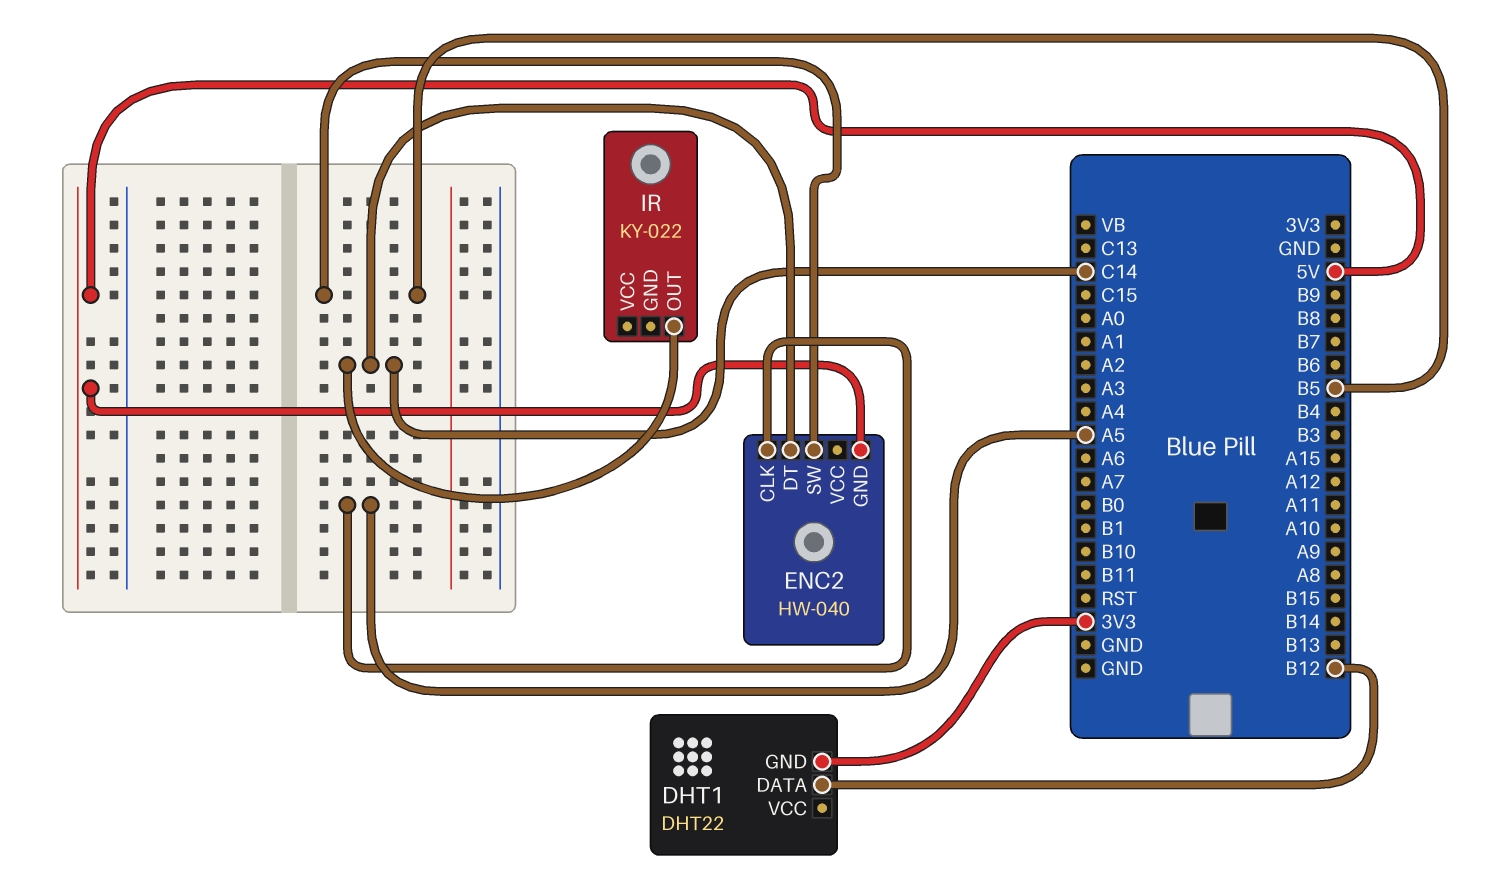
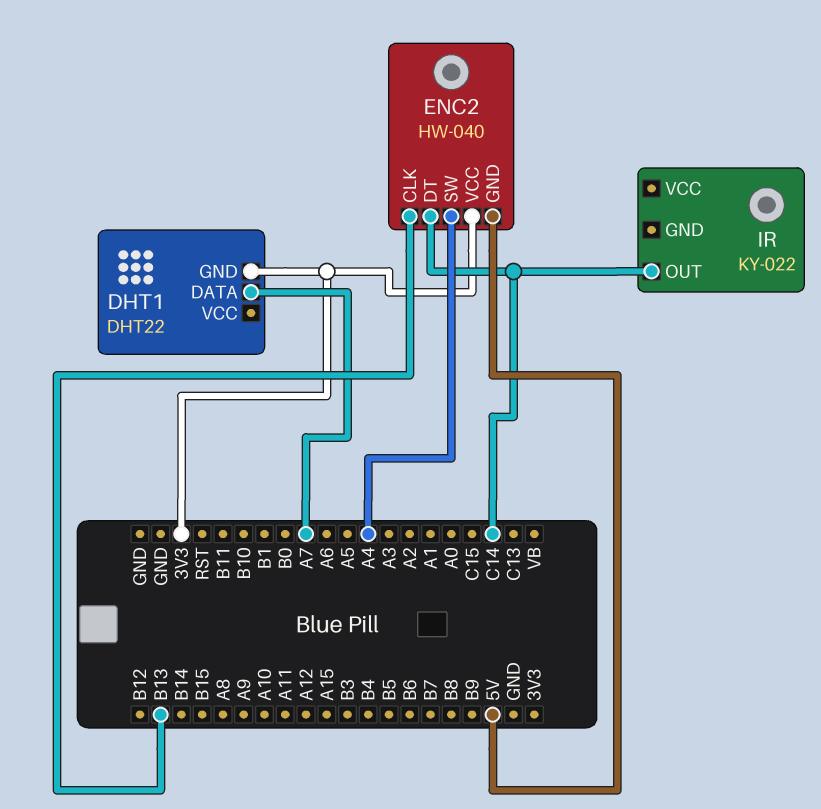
DHT1 pin DATA: B12 -> A7
ENC2 pin CLK: A5 -> B13
ENC2 pin SW: B5 -> A4
ENC2 pin VCC: none -> 3V3

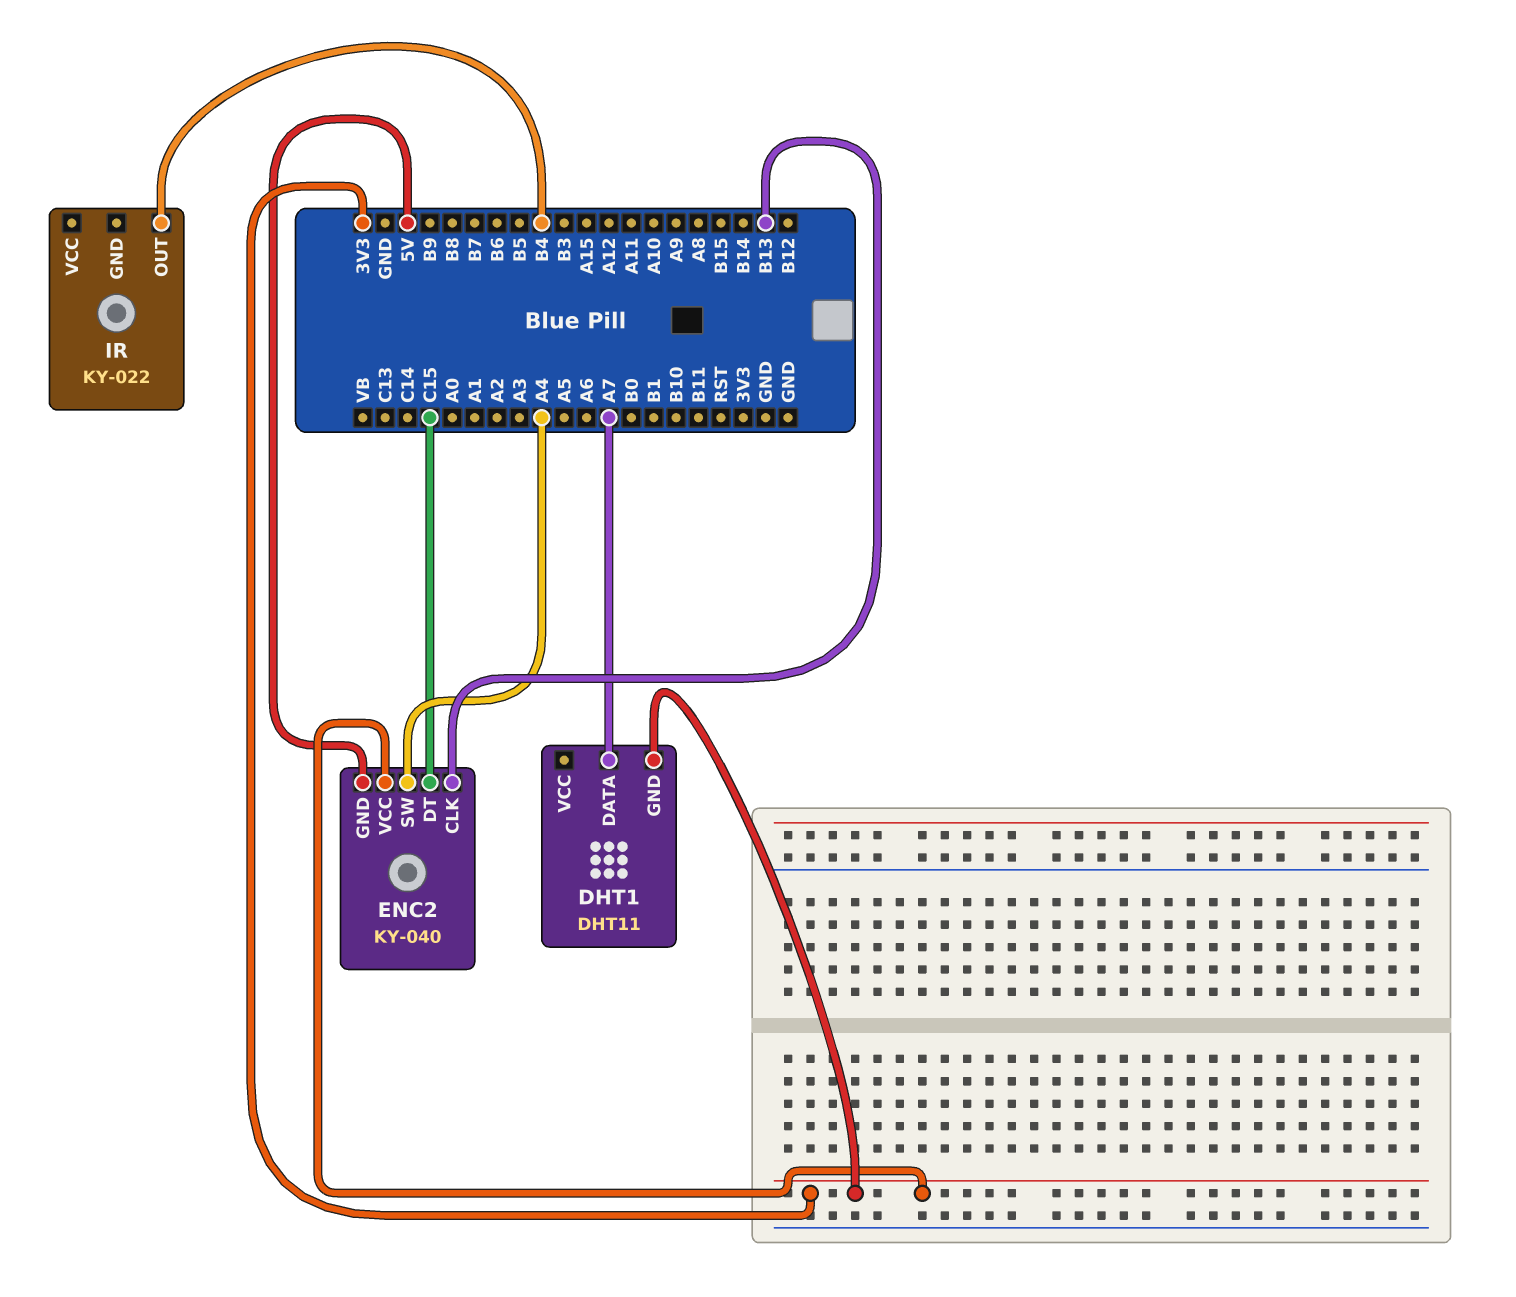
DHT1: DHT22 -> DHT11
ENC2: HW-040 -> KY-040
ENC2 pin DT: C14 -> C15
IR pin OUT: C14 -> B4

